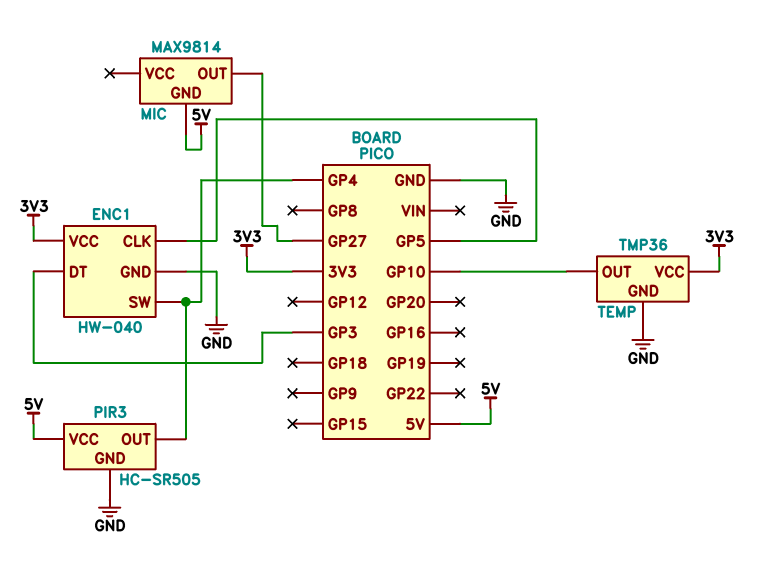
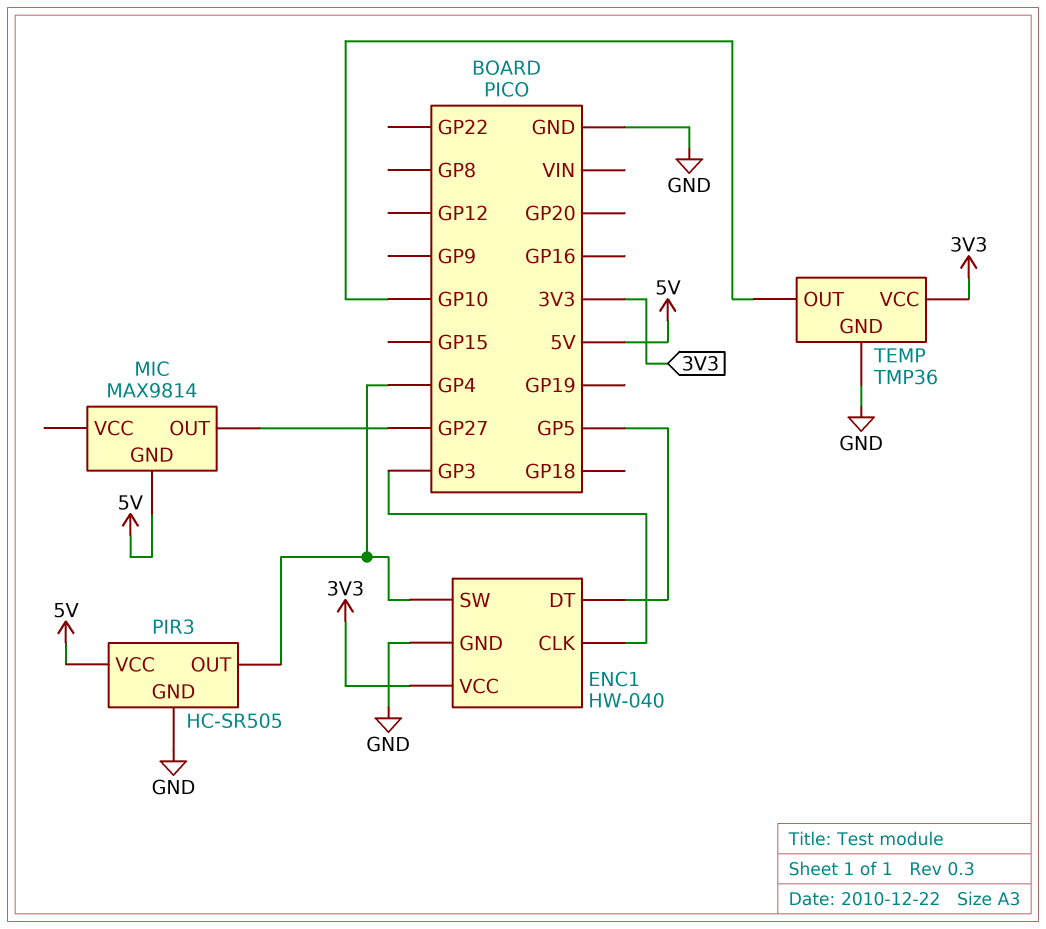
ENC1 pin CLK: GP5 -> GP3
ENC1 pin DT: GP3 -> GP5

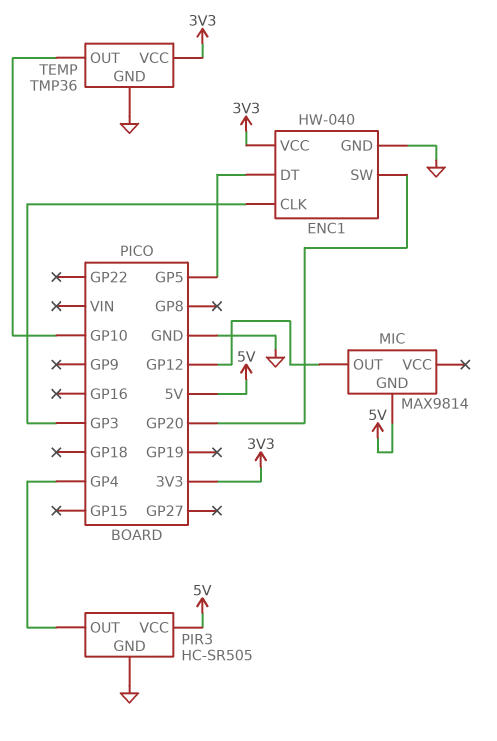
ENC1 pin SW: GP4 -> GP20
MIC pin OUT: GP27 -> GP12

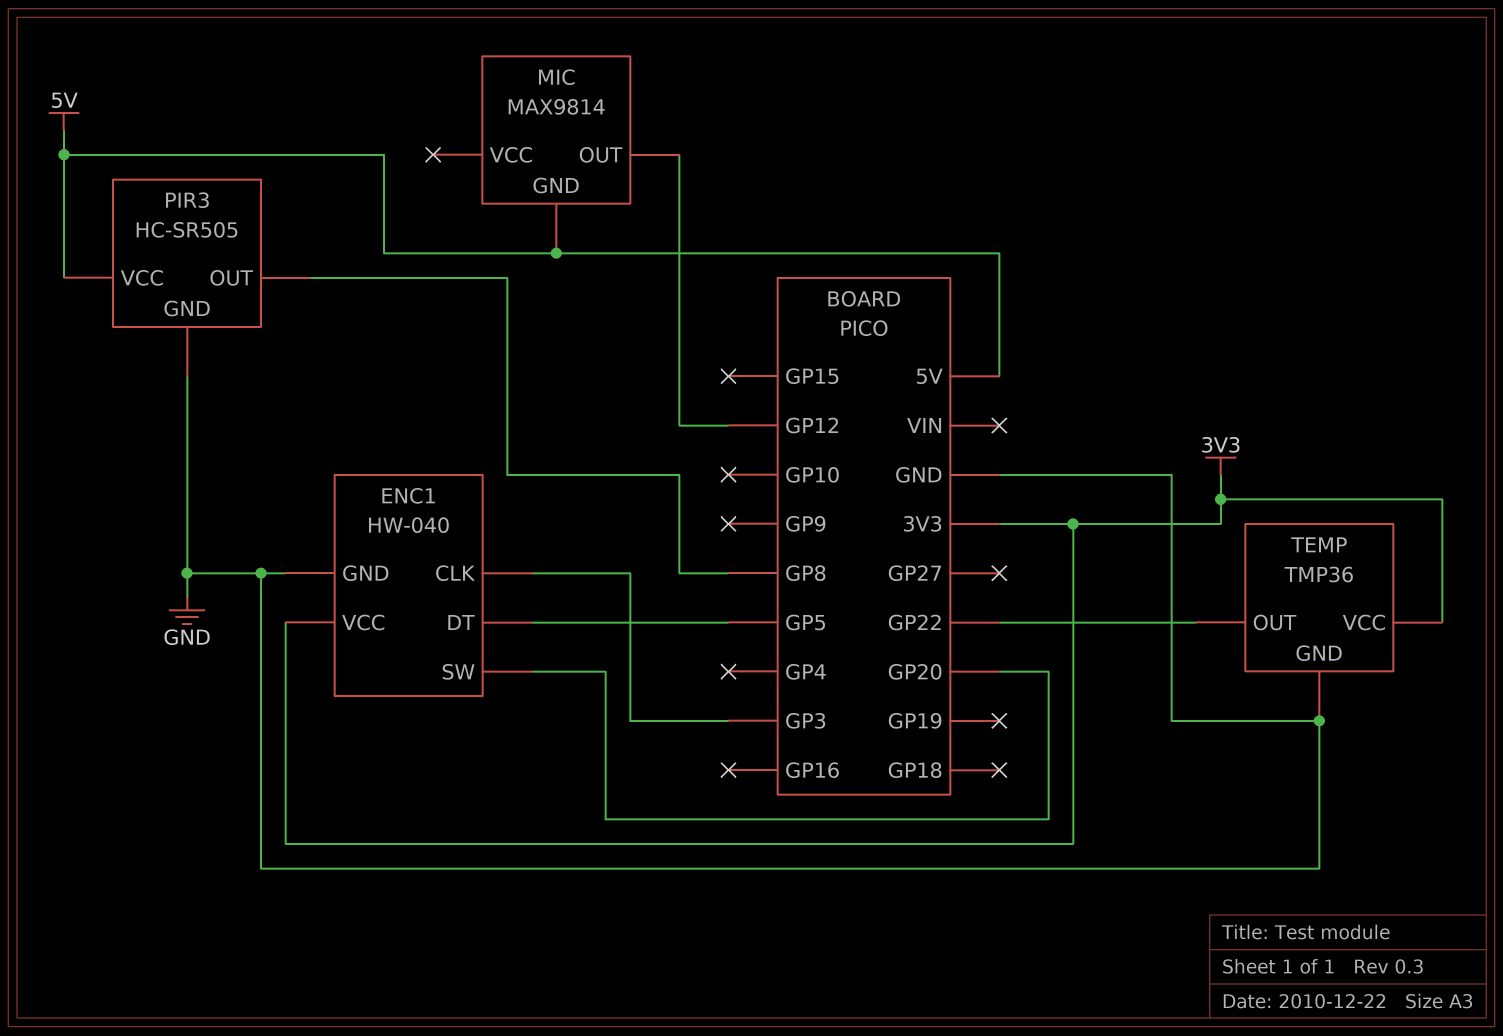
PIR3 pin OUT: GP4 -> GP8
TEMP pin OUT: GP10 -> GP22

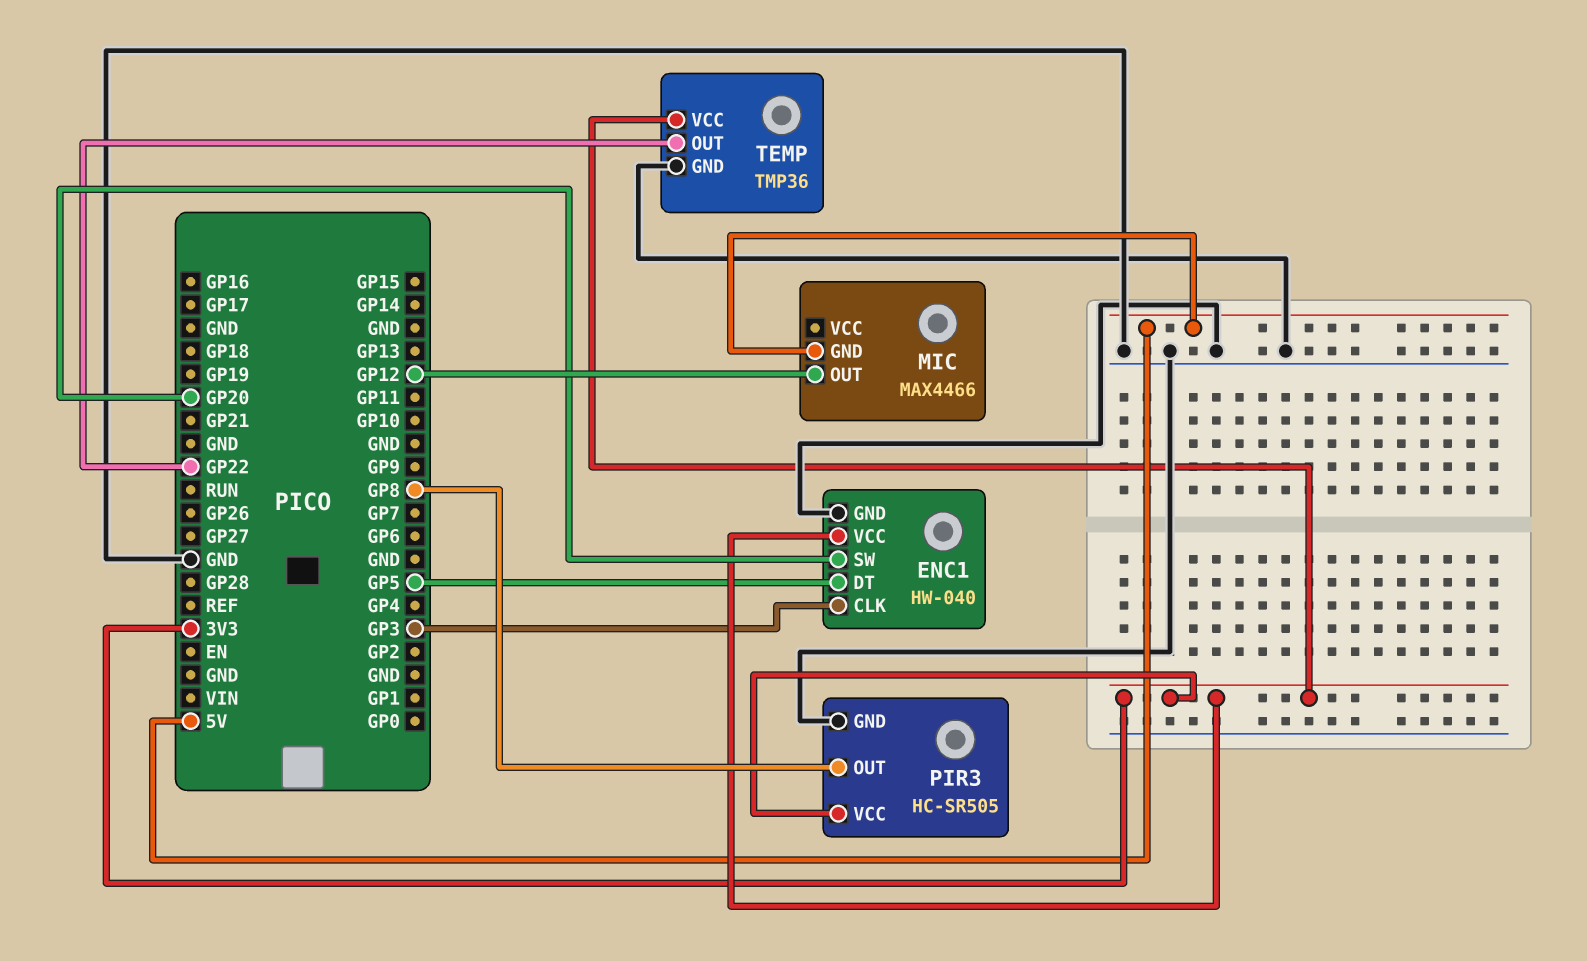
MIC: MAX9814 -> MAX4466
PIR3 pin VCC: 5V -> 3V3

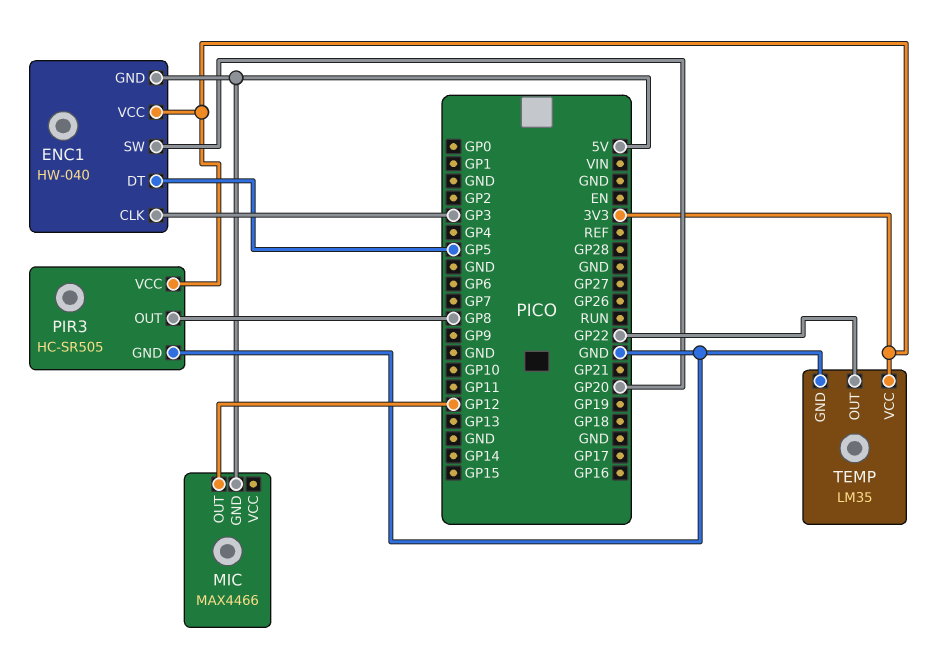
ENC1 pin GND: GND -> 5V
TEMP: TMP36 -> LM35

